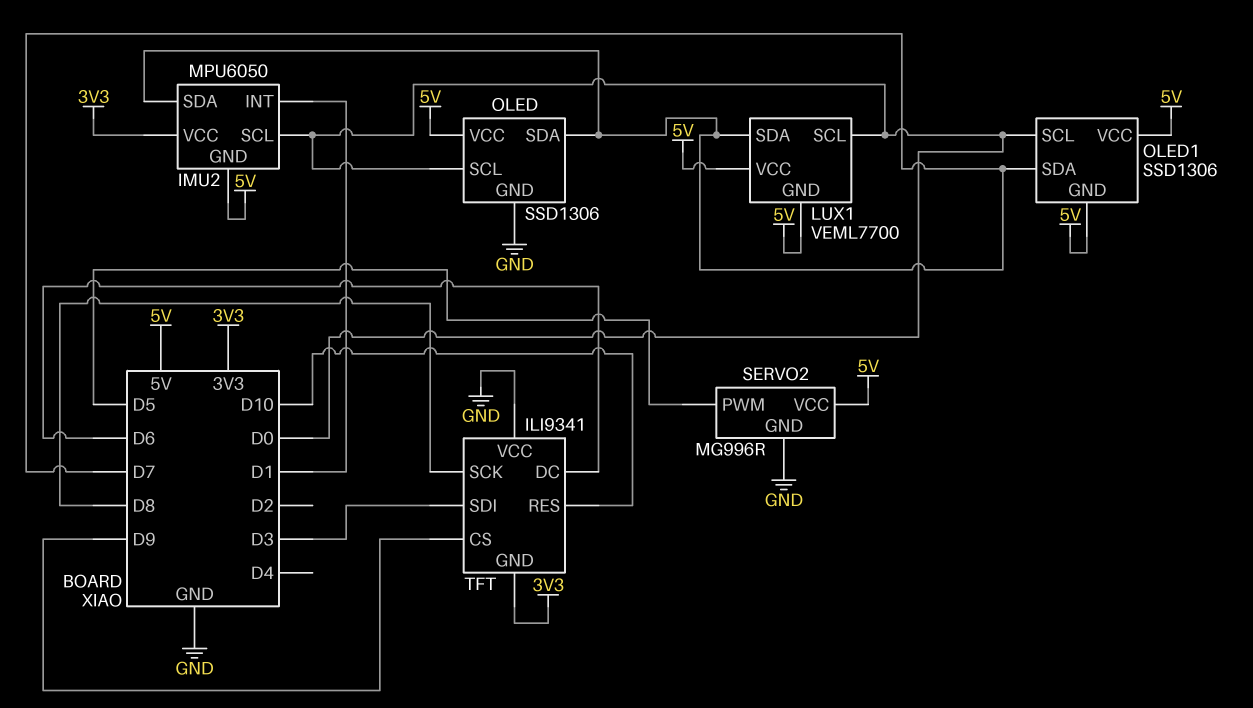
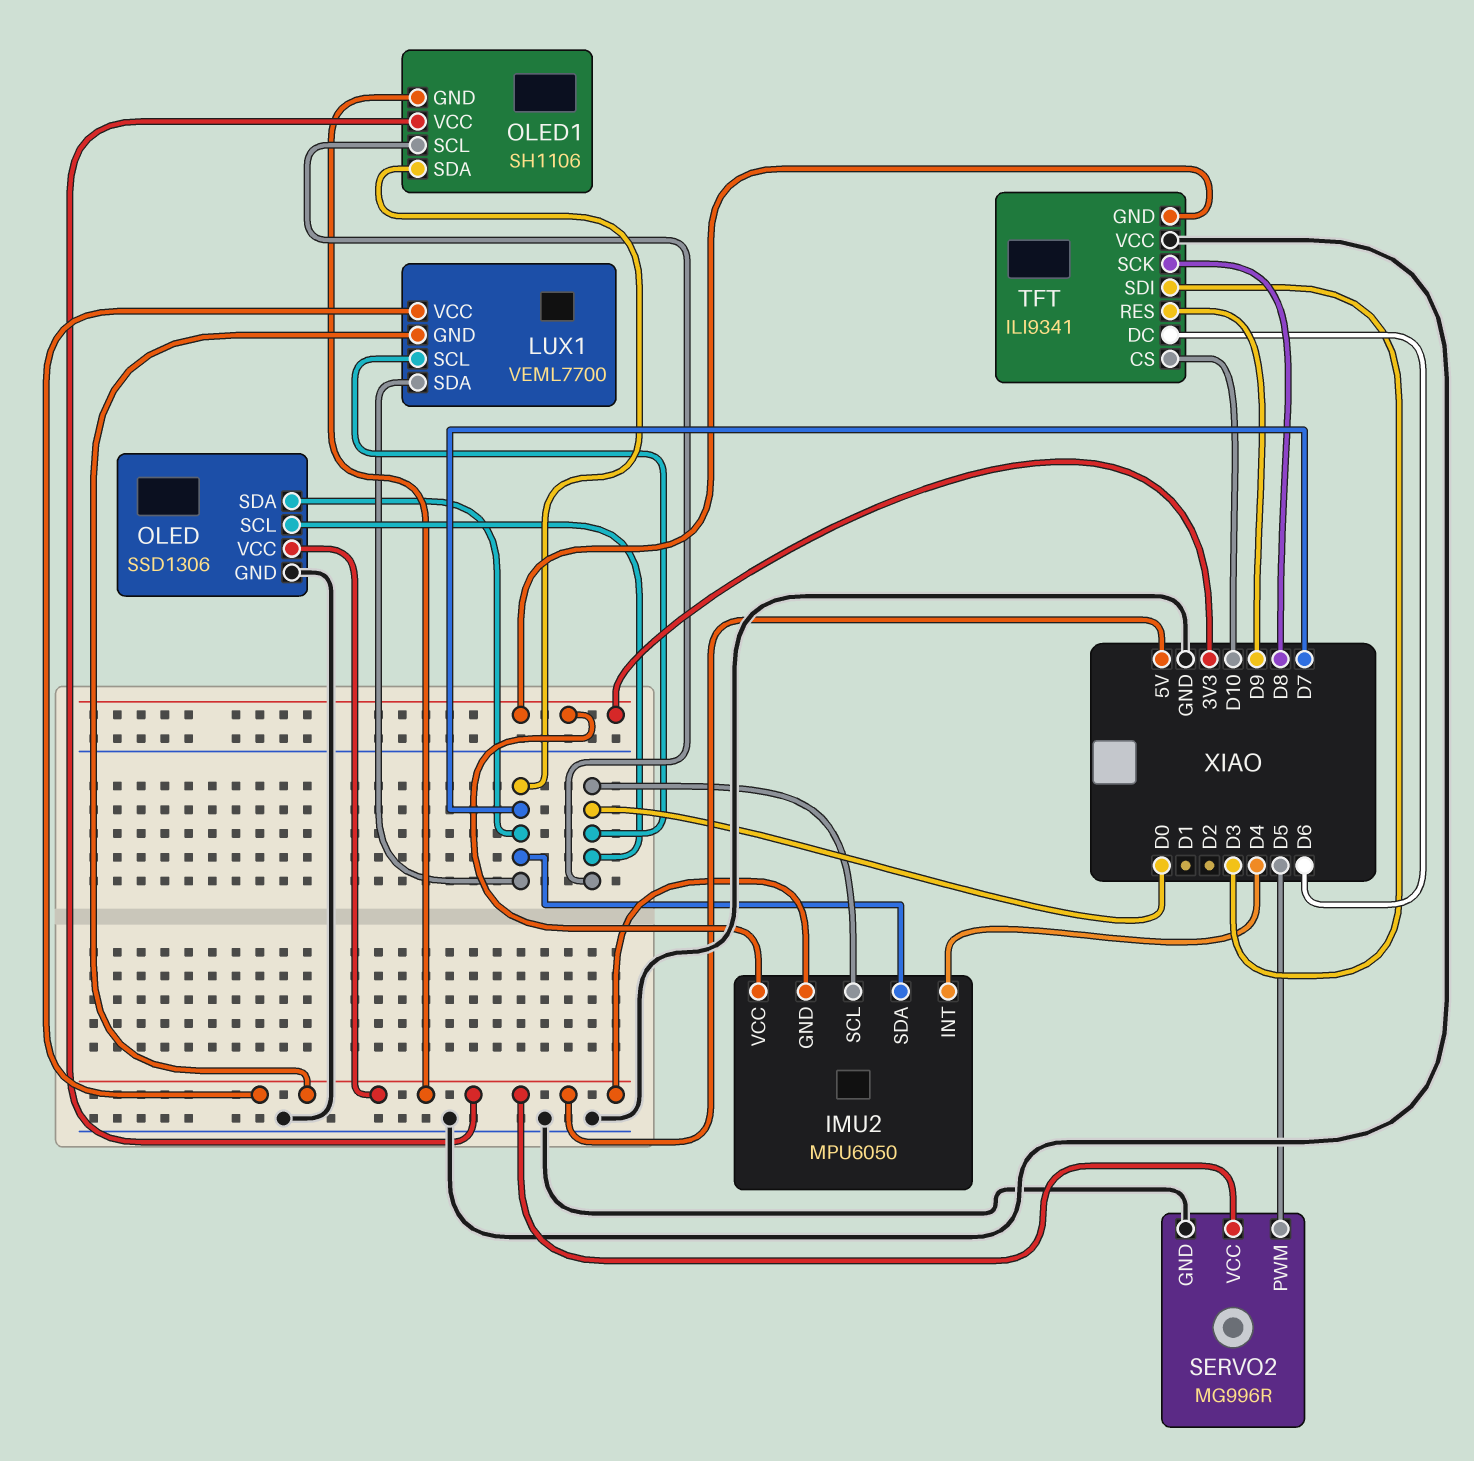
IMU2 pin INT: D1 -> D4
OLED1: SSD1306 -> SH1106
TFT pin CS: D9 -> D10
TFT pin RES: D10 -> D9

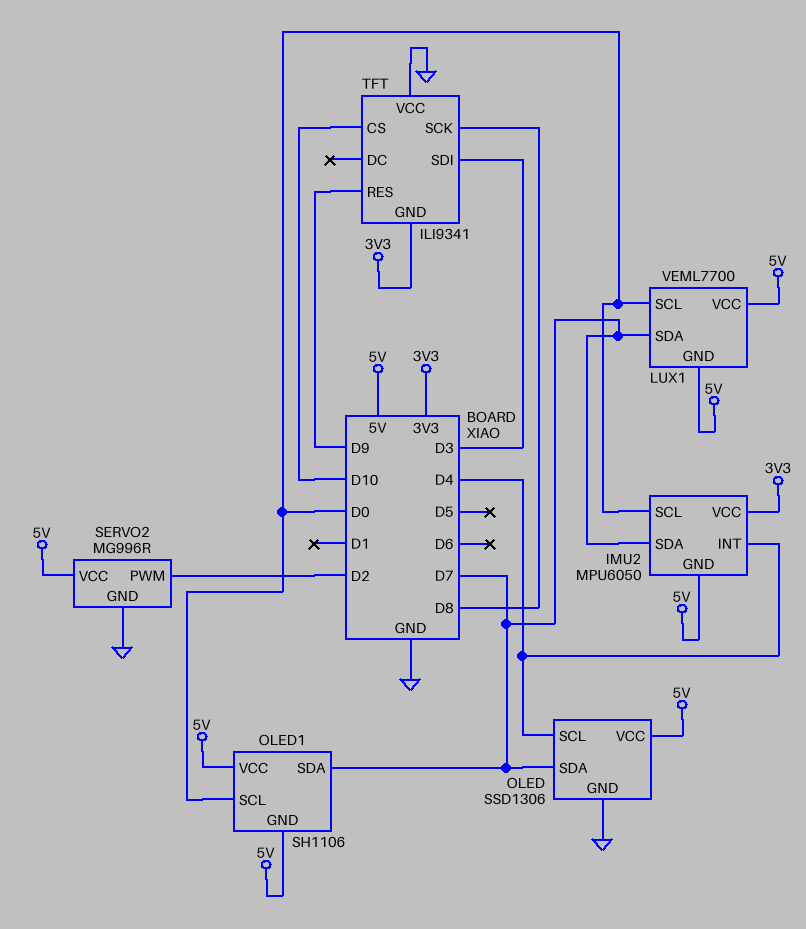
OLED pin SCL: D0 -> D4
SERVO2 pin PWM: D5 -> D2
TFT pin DC: D6 -> none

